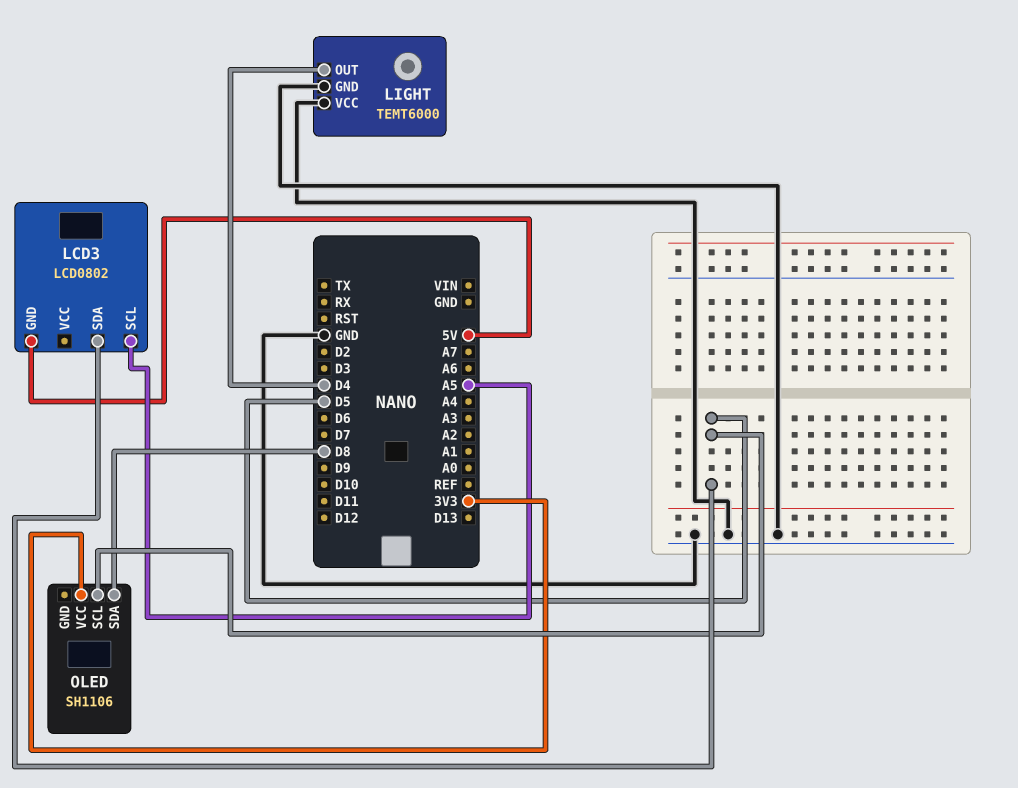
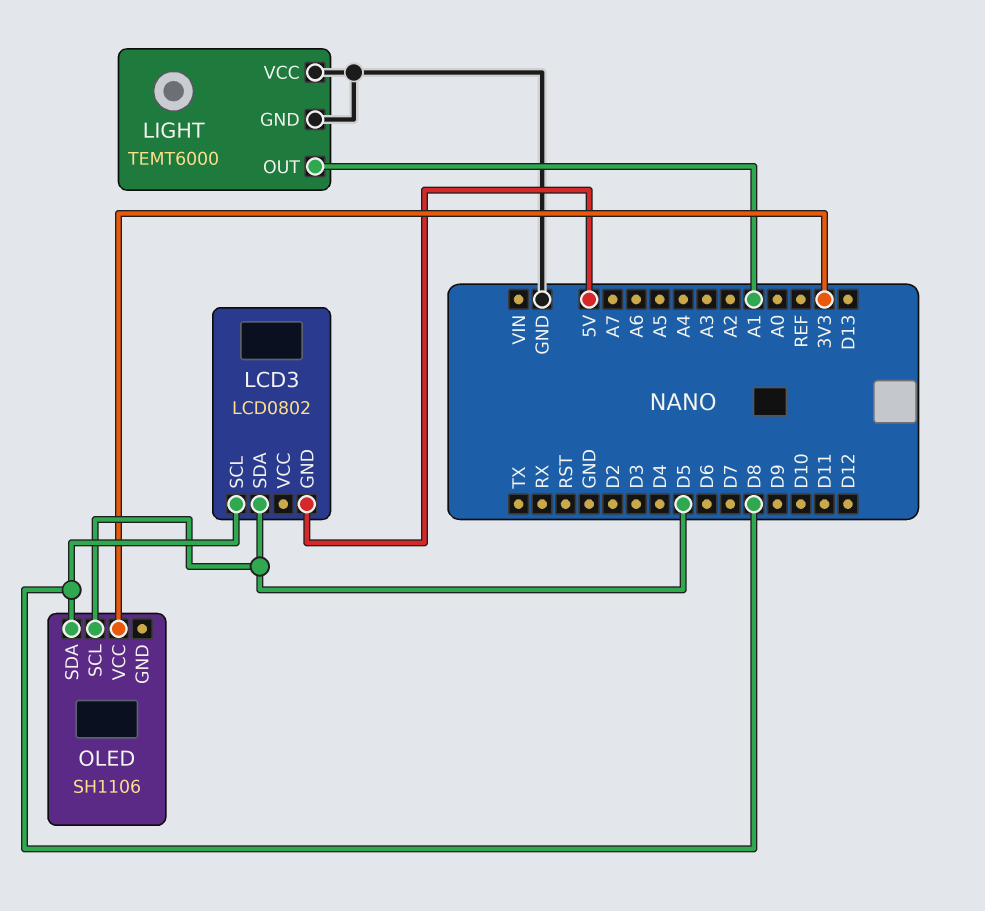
LCD3 pin SCL: A5 -> D8
LIGHT pin OUT: D4 -> A1

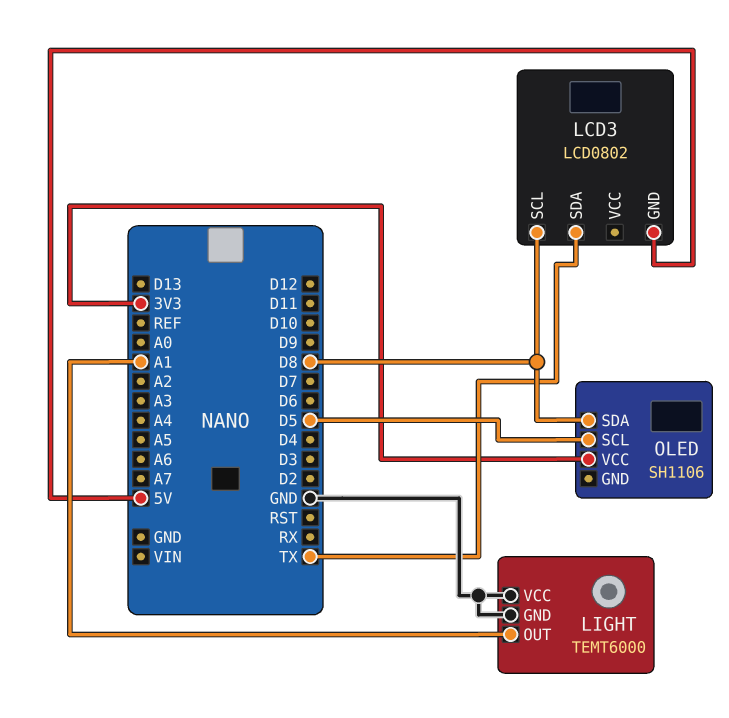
LCD3 pin SDA: D5 -> TX

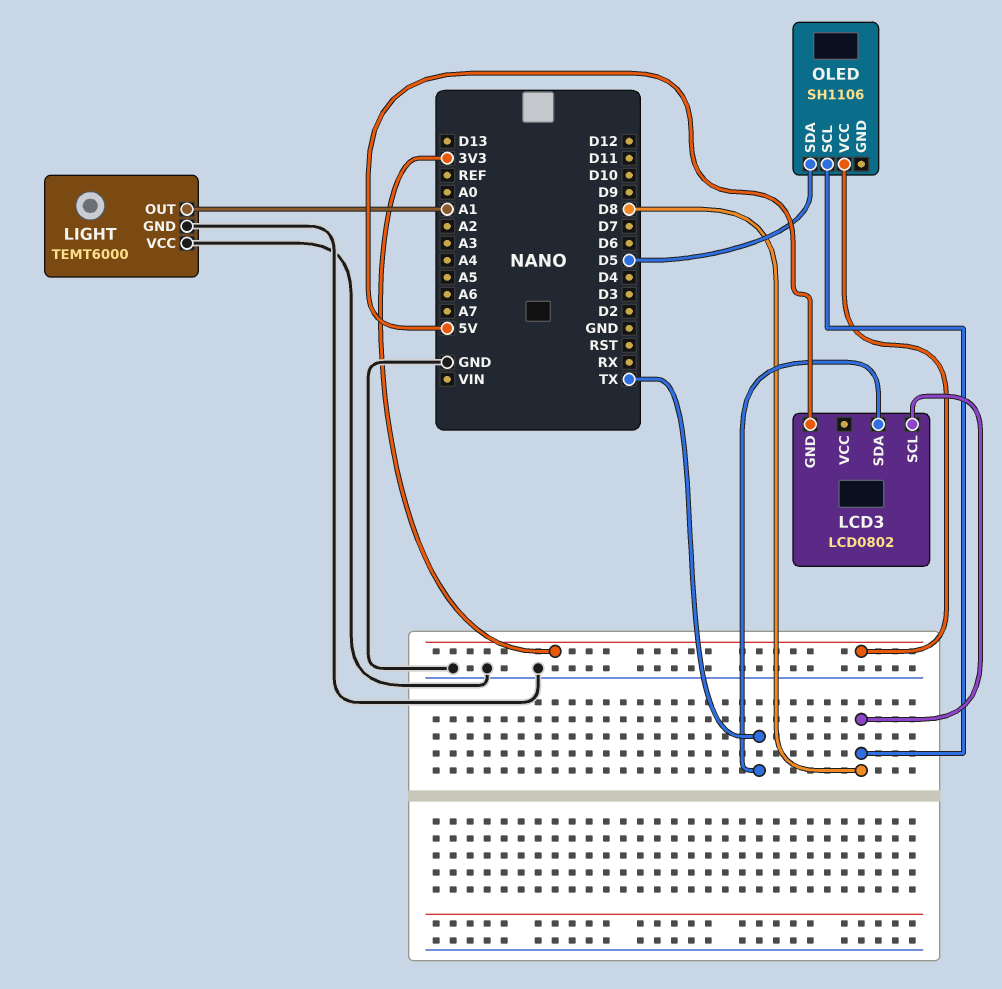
OLED pin SCL: D5 -> D8
OLED pin SDA: D8 -> D5

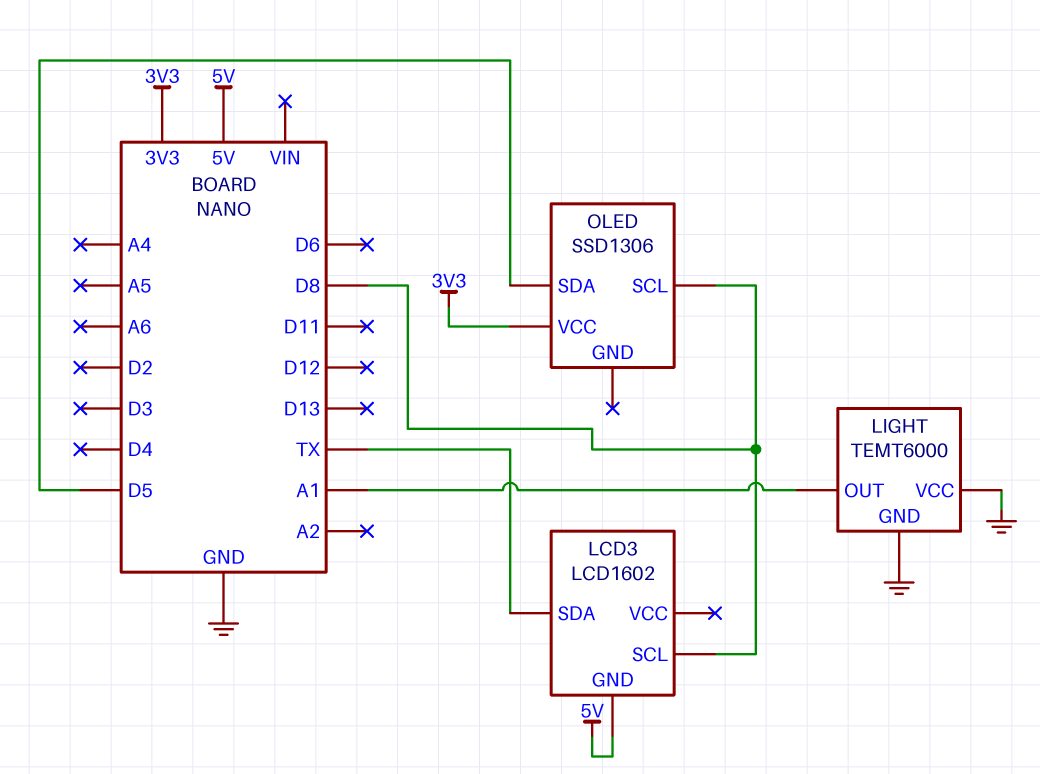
LCD3: LCD0802 -> LCD1602
OLED: SH1106 -> SSD1306

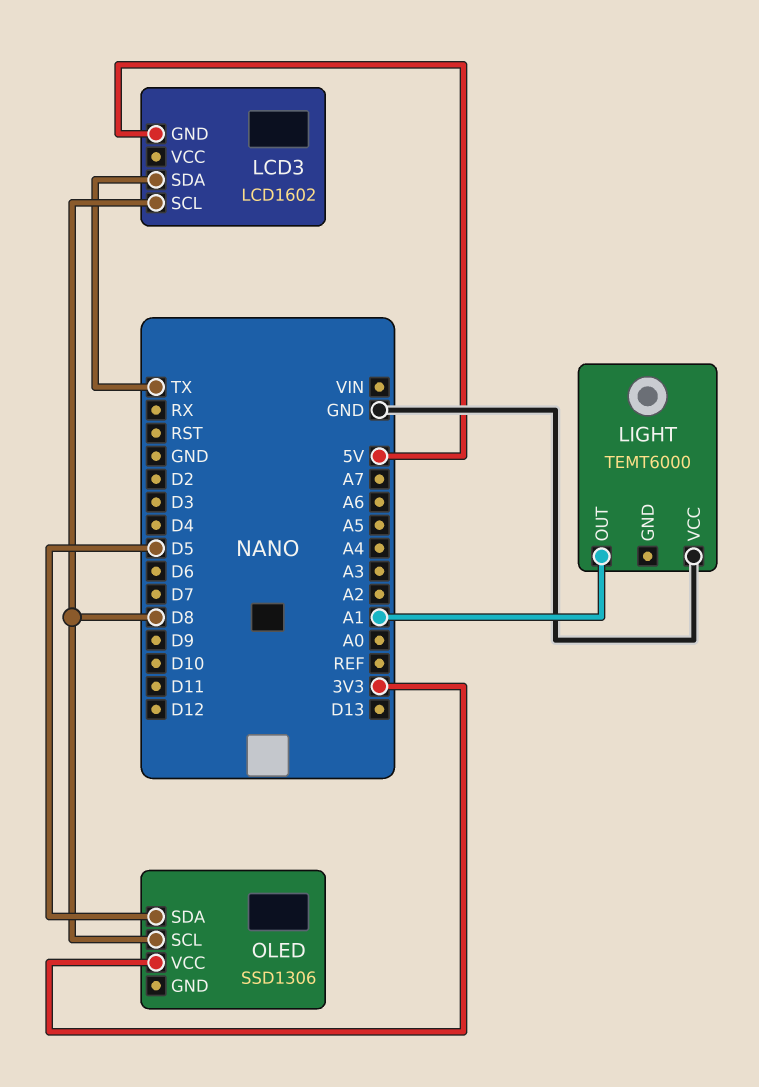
LIGHT pin GND: GND -> none

